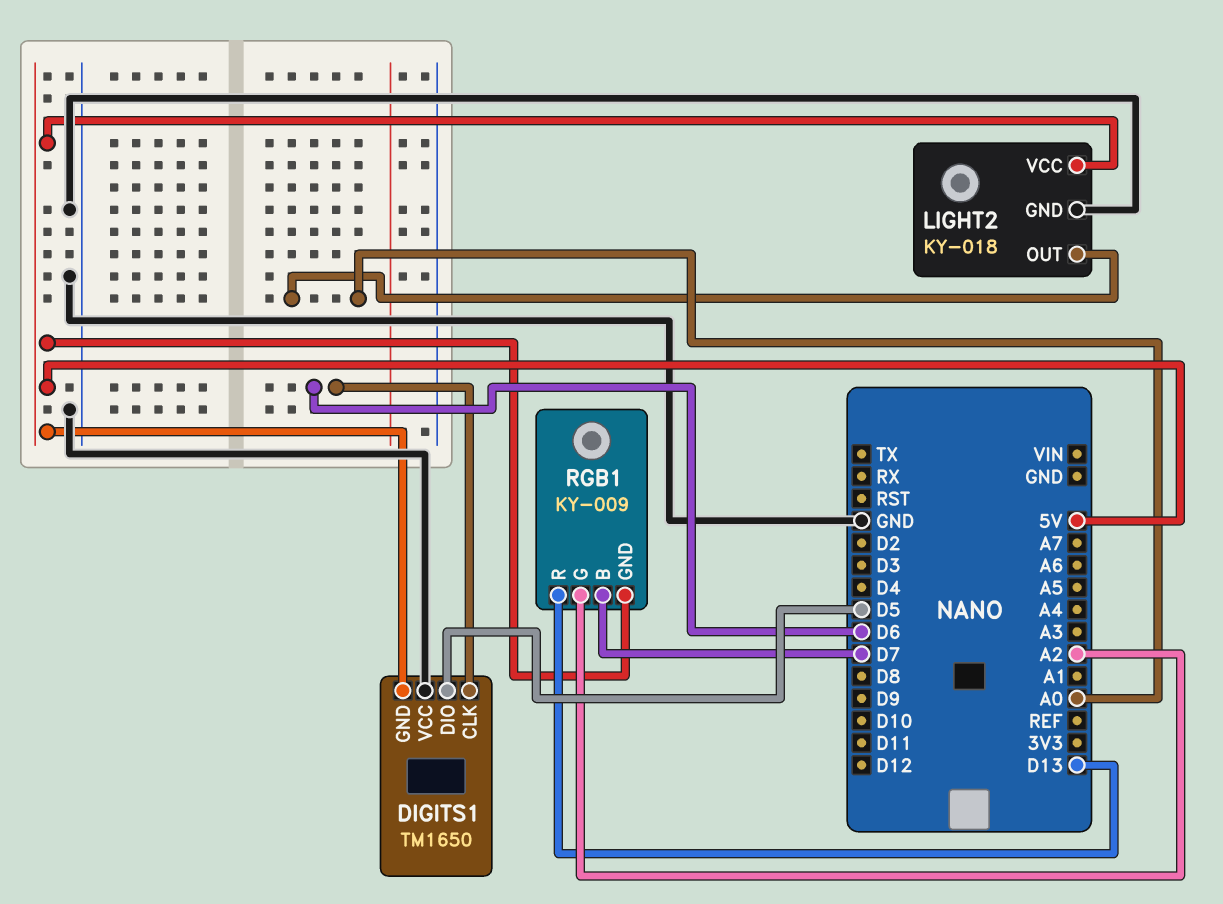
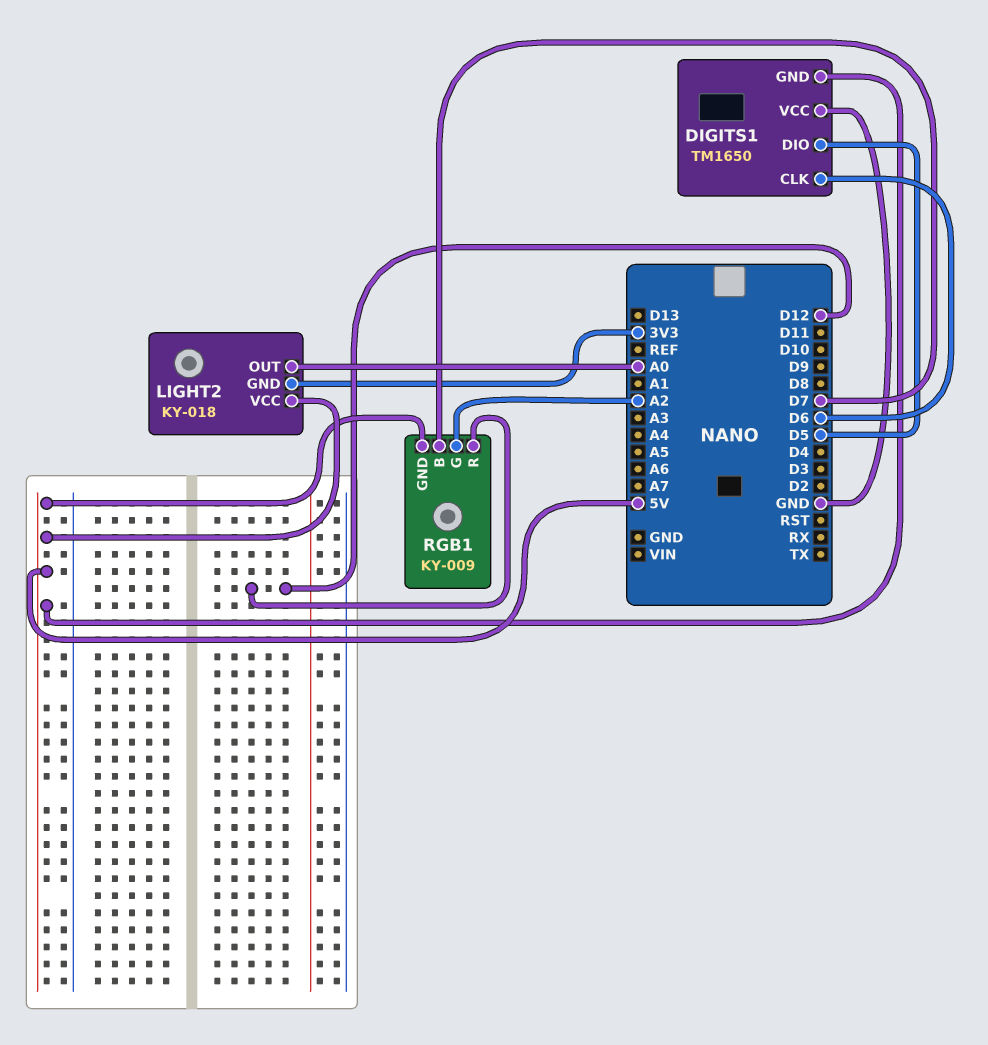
LIGHT2 pin GND: GND -> 3V3
RGB1 pin R: D13 -> D12

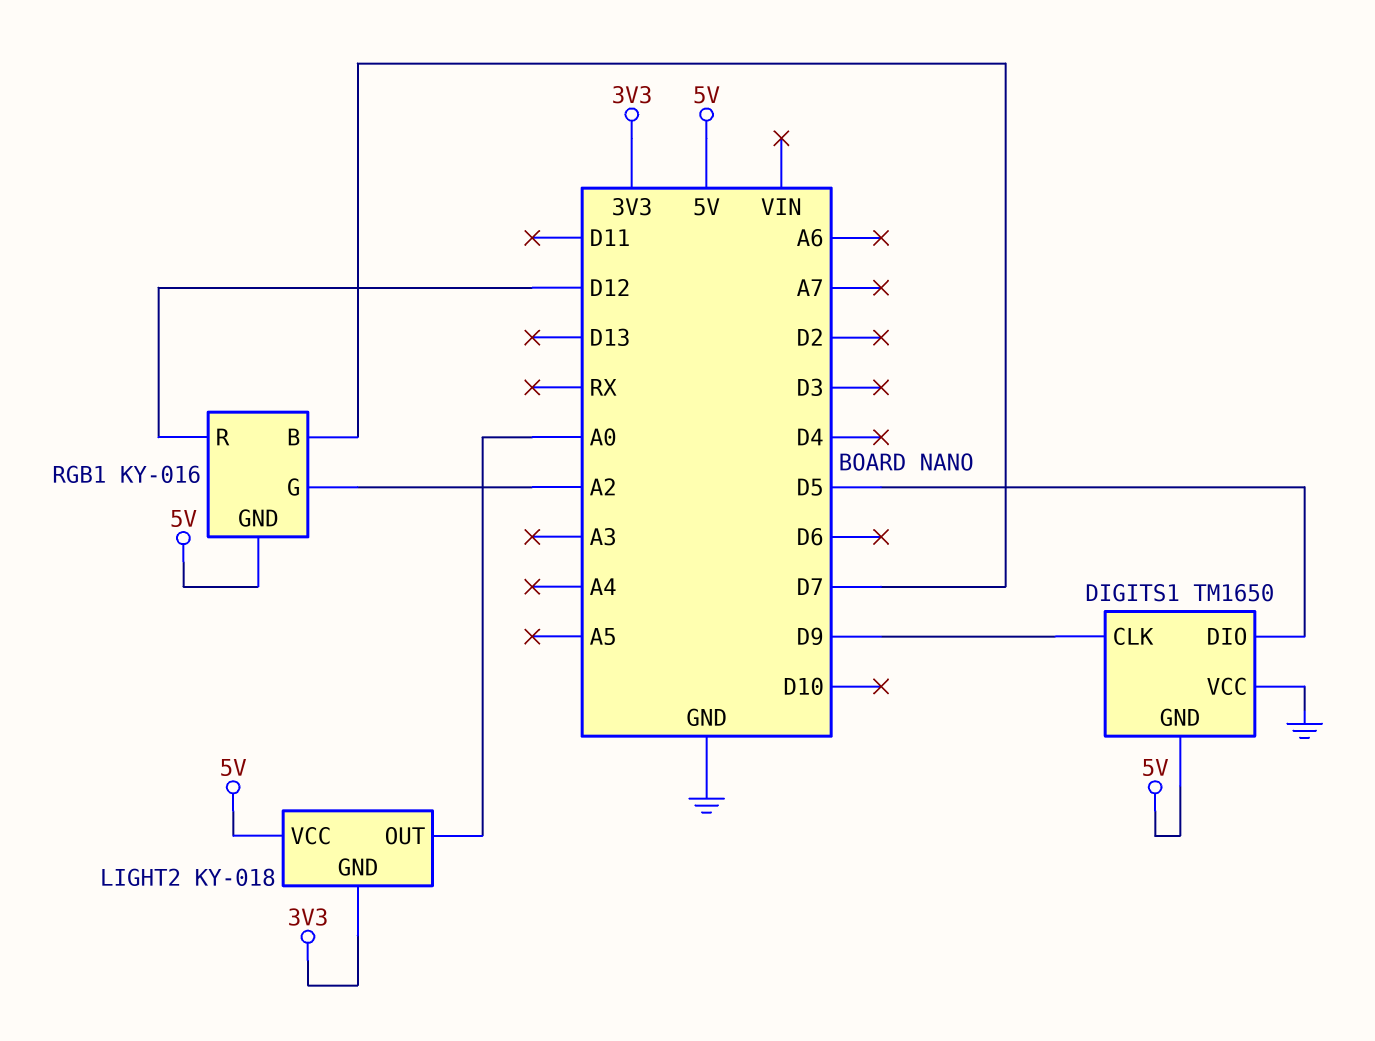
DIGITS1 pin CLK: D6 -> D9
RGB1: KY-009 -> KY-016

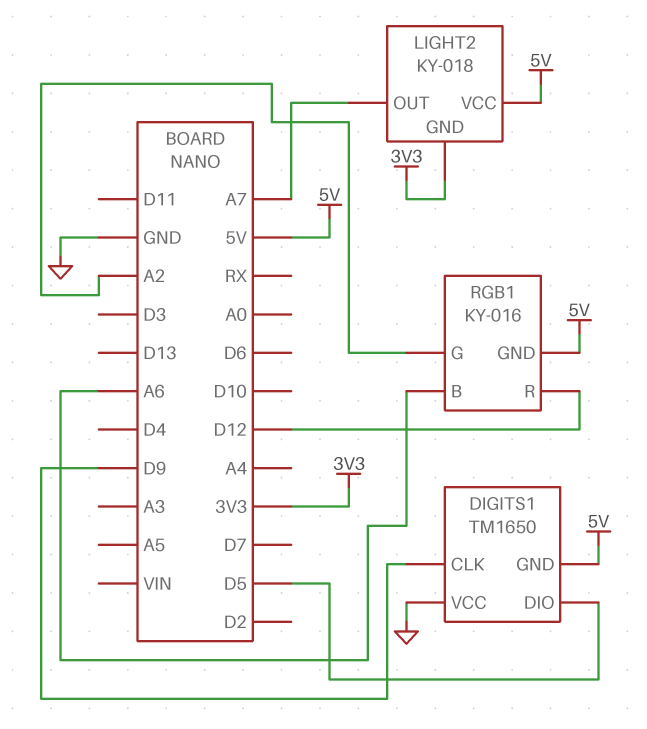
LIGHT2 pin OUT: A0 -> A7
RGB1 pin B: D7 -> A6

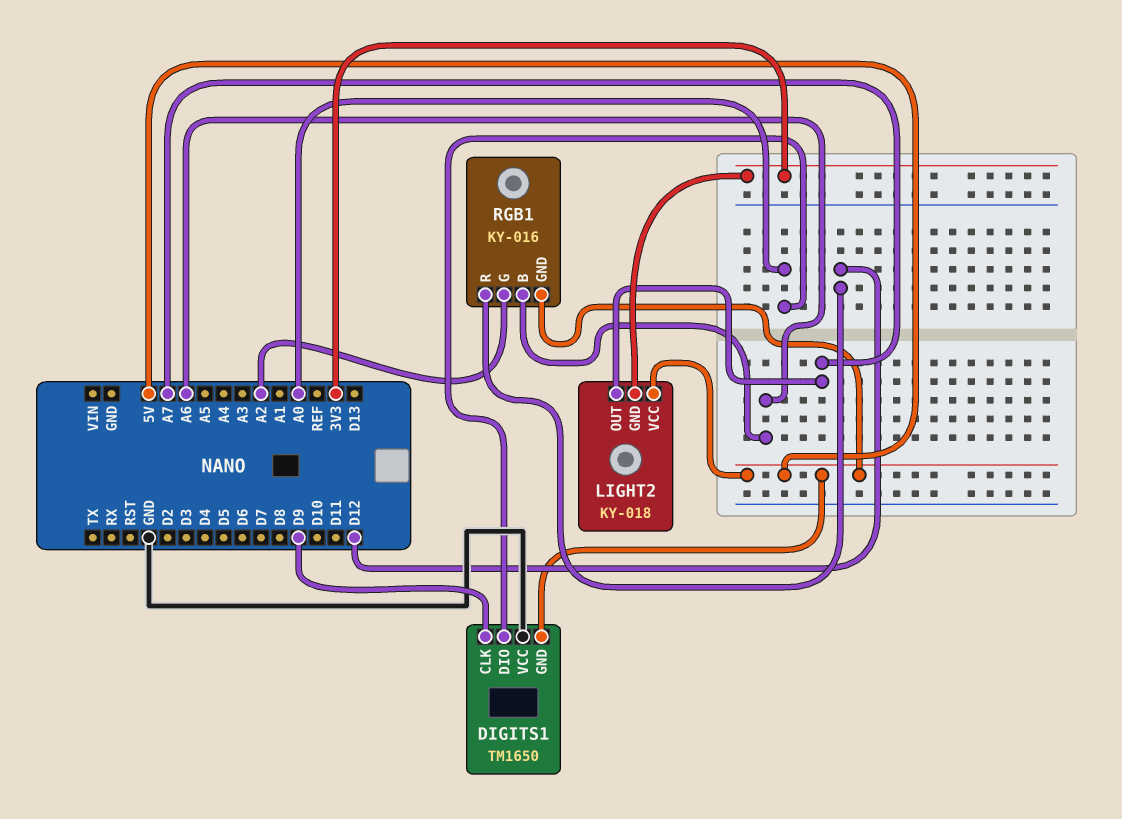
DIGITS1 pin DIO: D5 -> A0

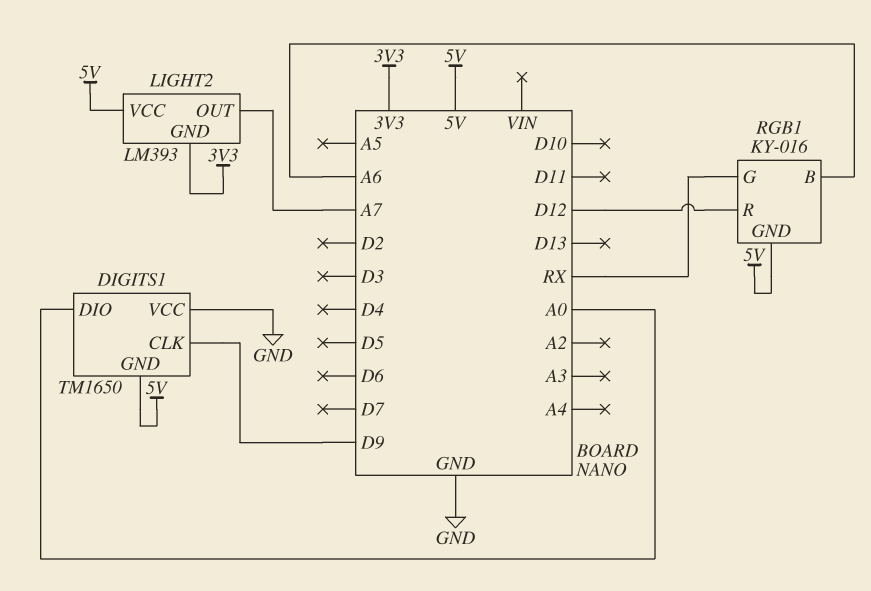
LIGHT2: KY-018 -> LM393
RGB1 pin G: A2 -> RX

